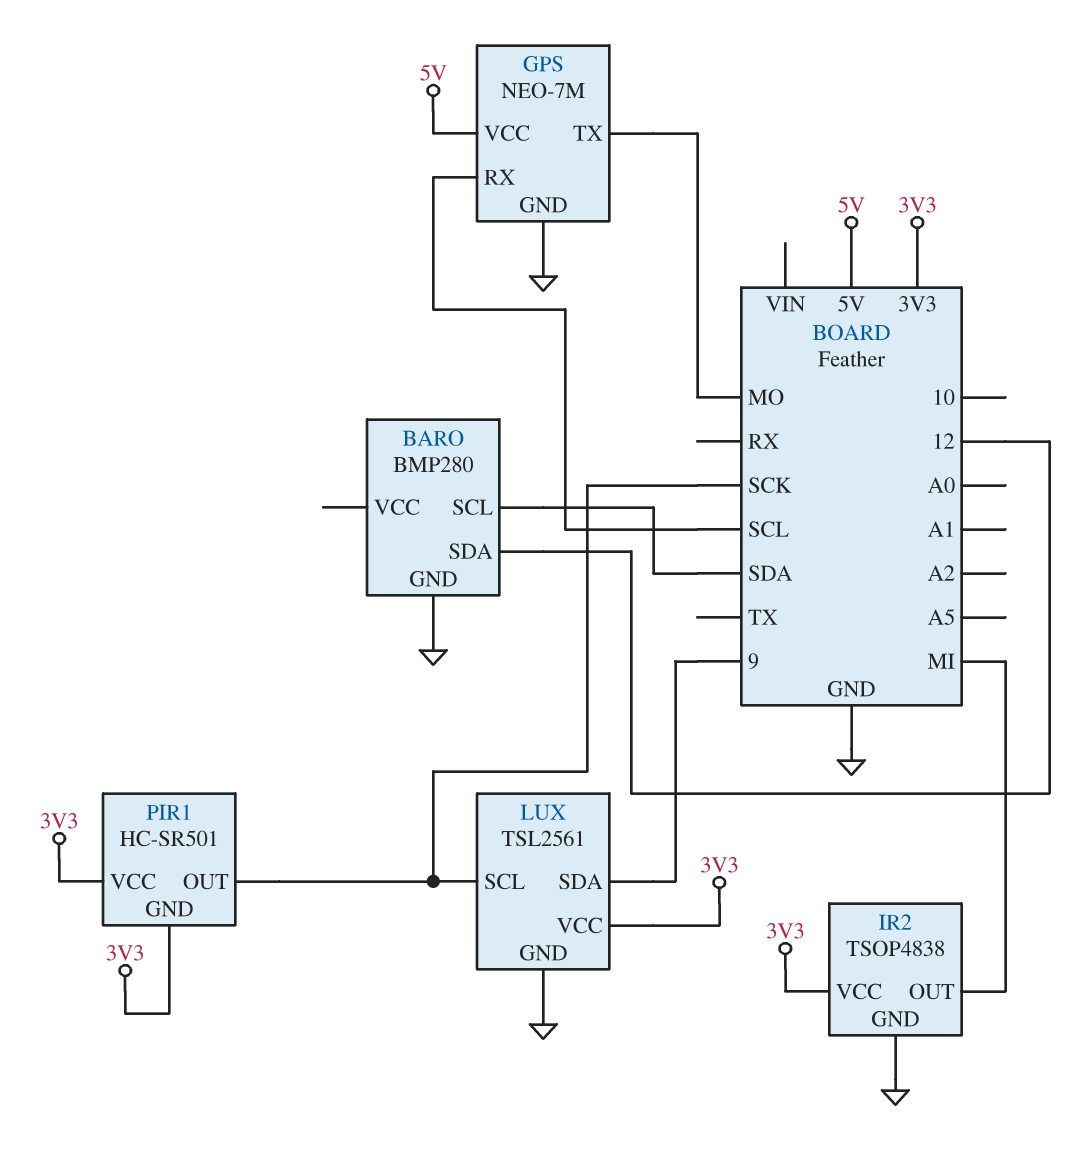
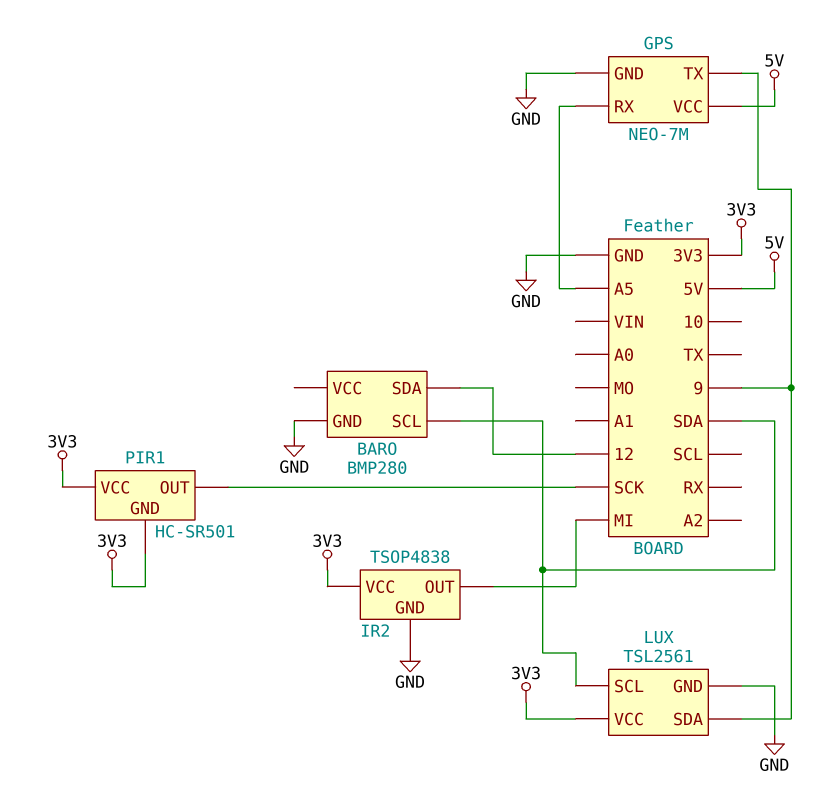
GPS pin RX: SCL -> A5
GPS pin TX: MO -> 9
LUX pin SCL: SCK -> SDA

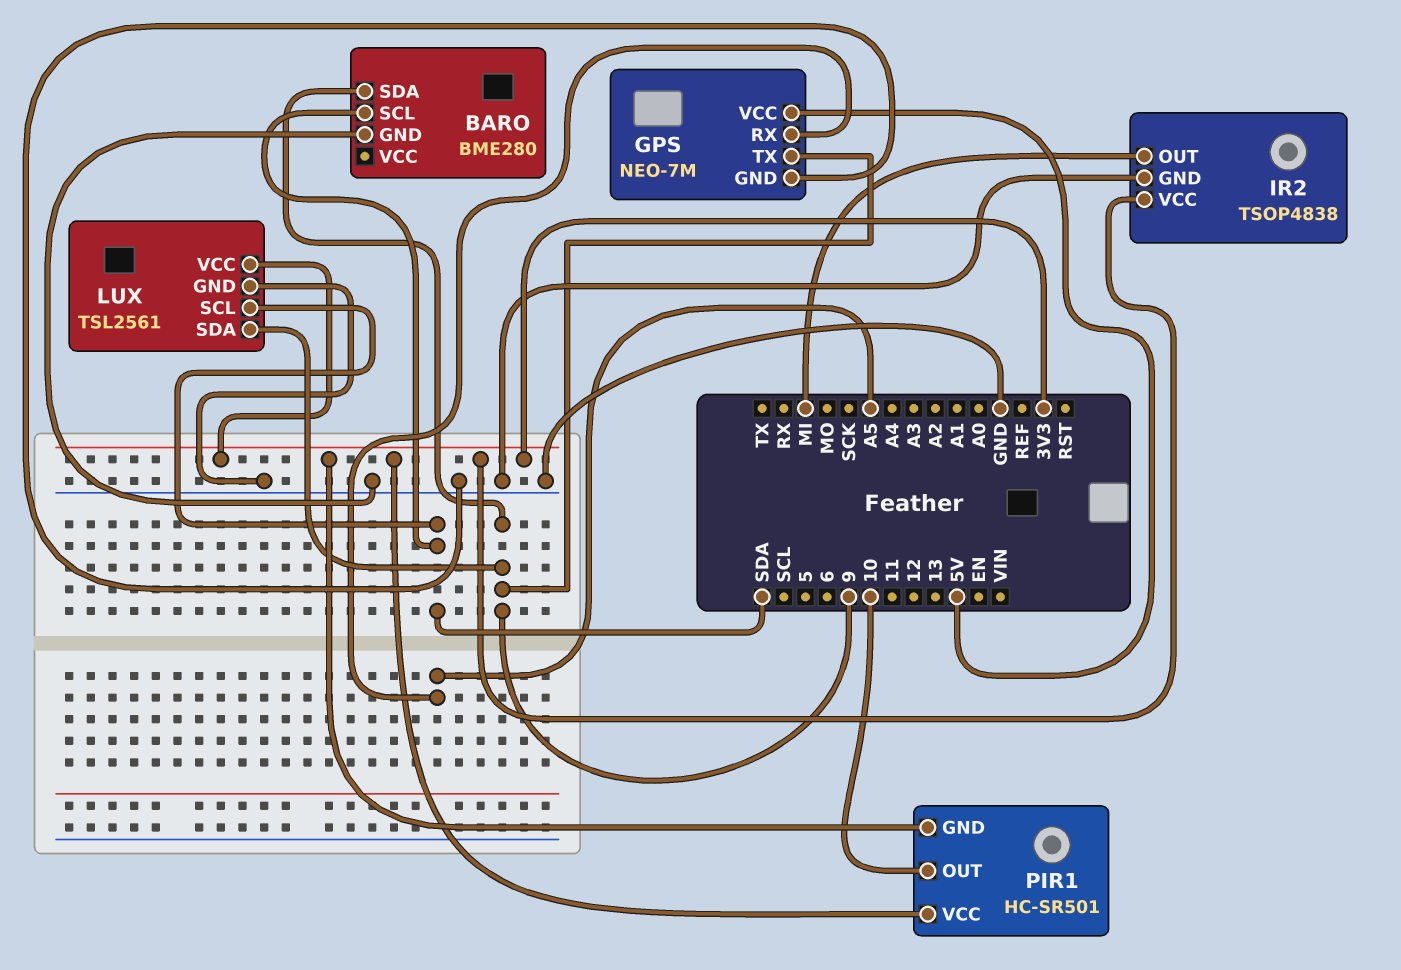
BARO: BMP280 -> BME280
BARO pin SDA: 12 -> 9
PIR1 pin OUT: SCK -> 10

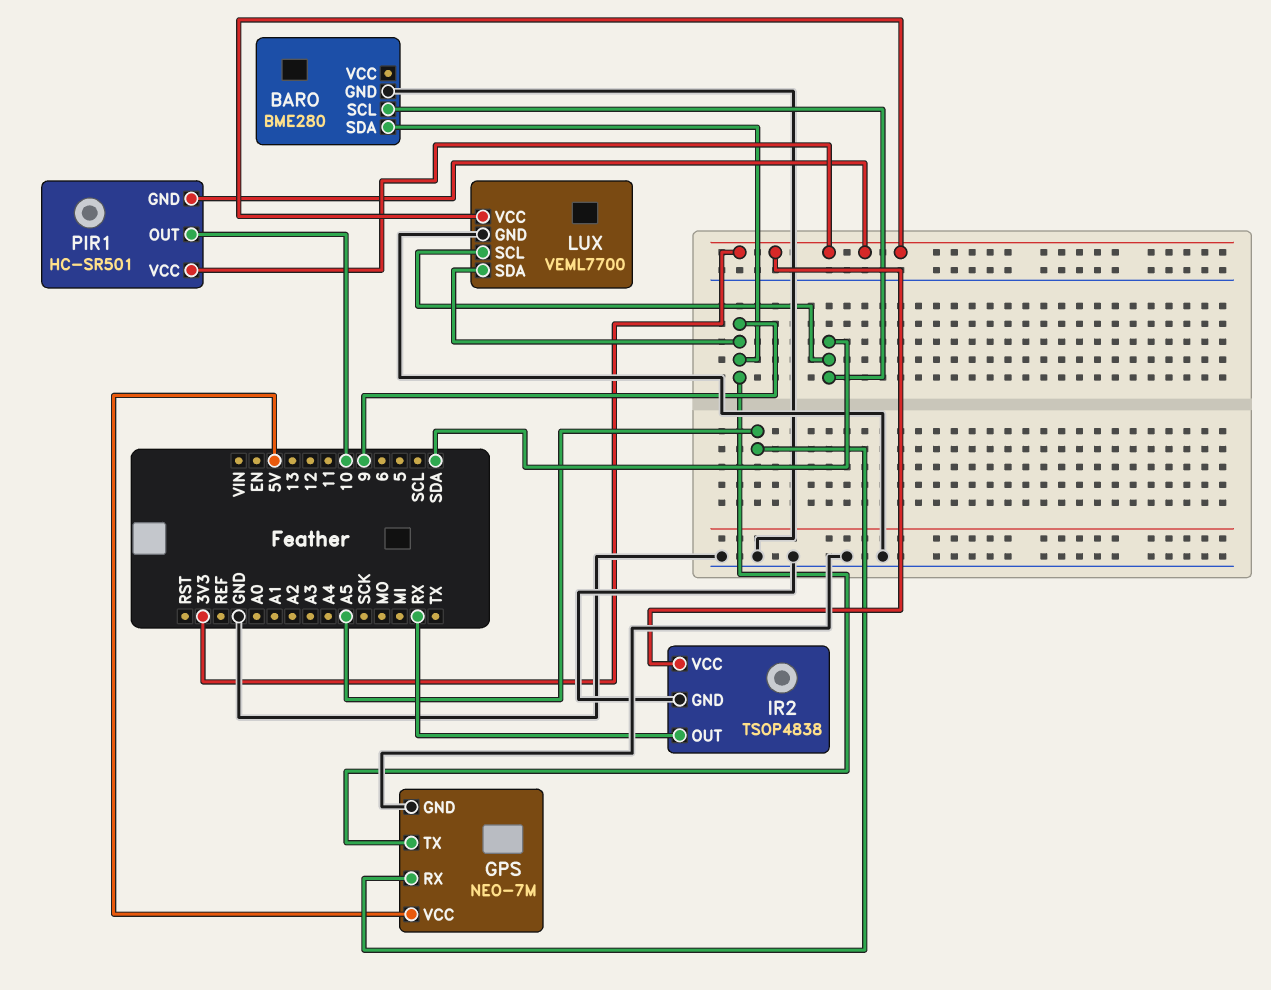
IR2 pin OUT: MI -> RX
LUX: TSL2561 -> VEML7700

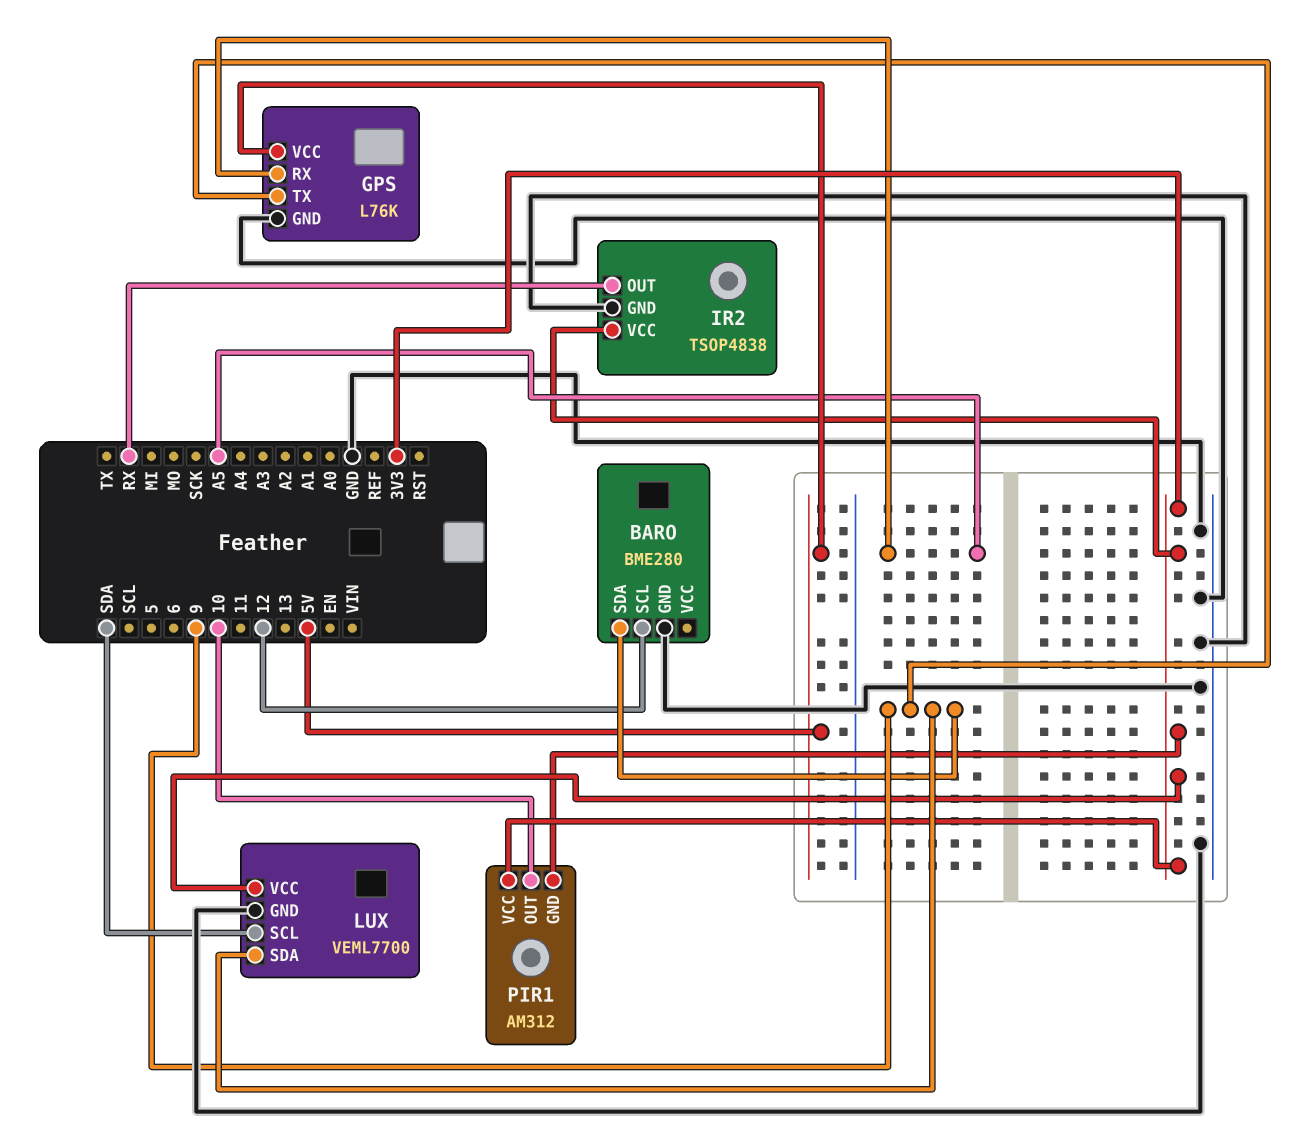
BARO pin SCL: SDA -> 12
GPS: NEO-7M -> L76K
PIR1: HC-SR501 -> AM312

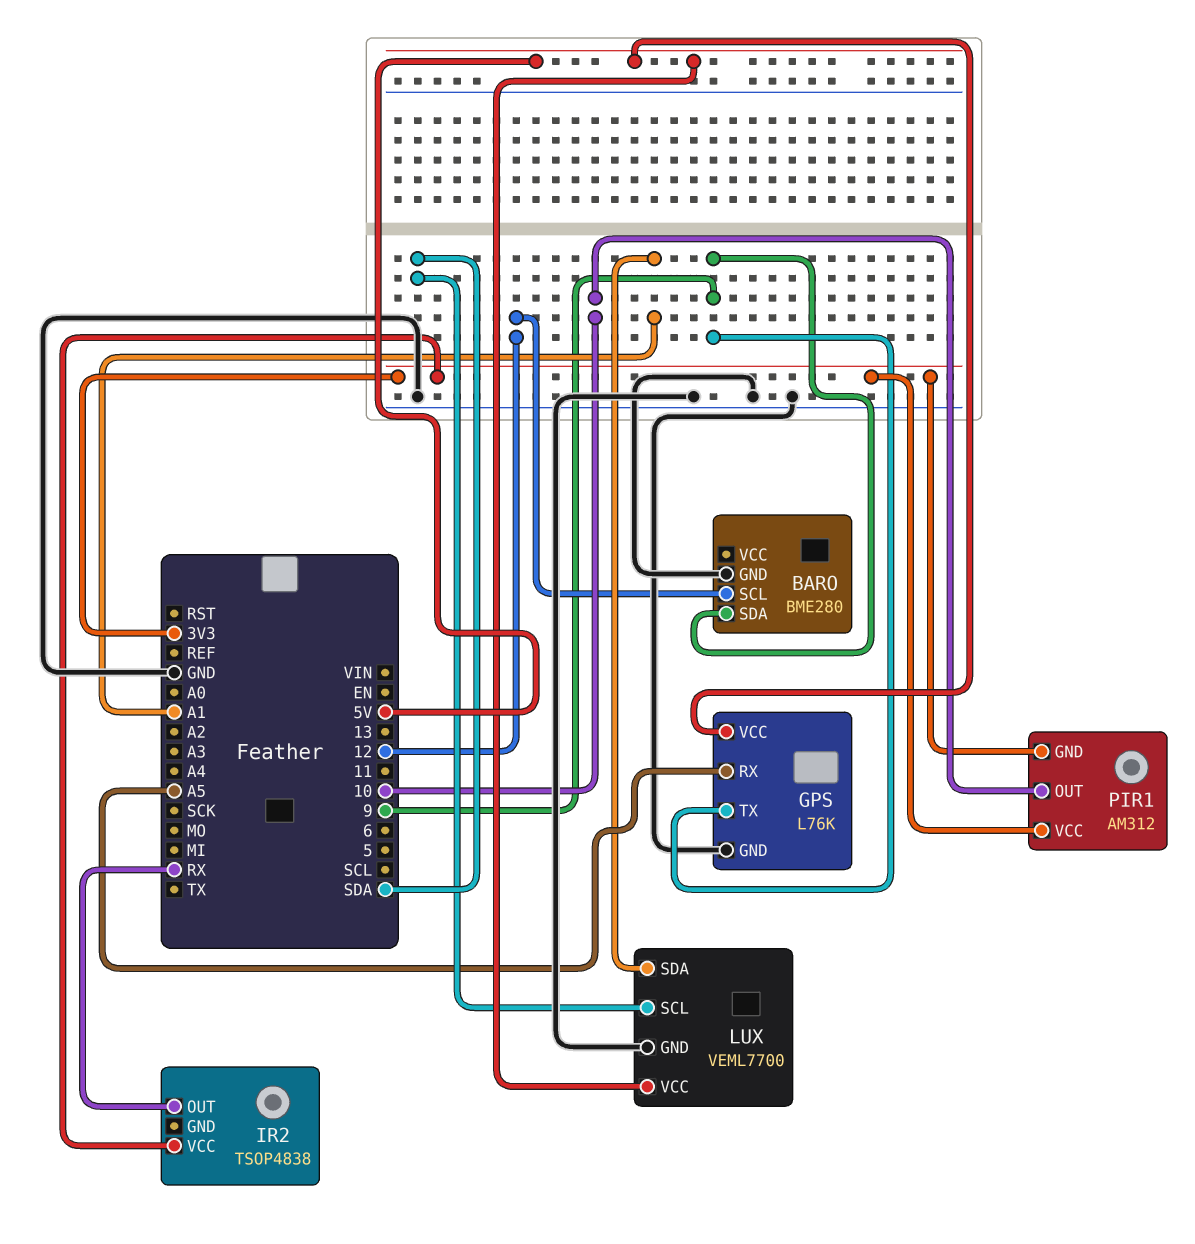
IR2 pin GND: GND -> none
LUX pin SDA: 9 -> A1
LUX pin VCC: 3V3 -> 5V

